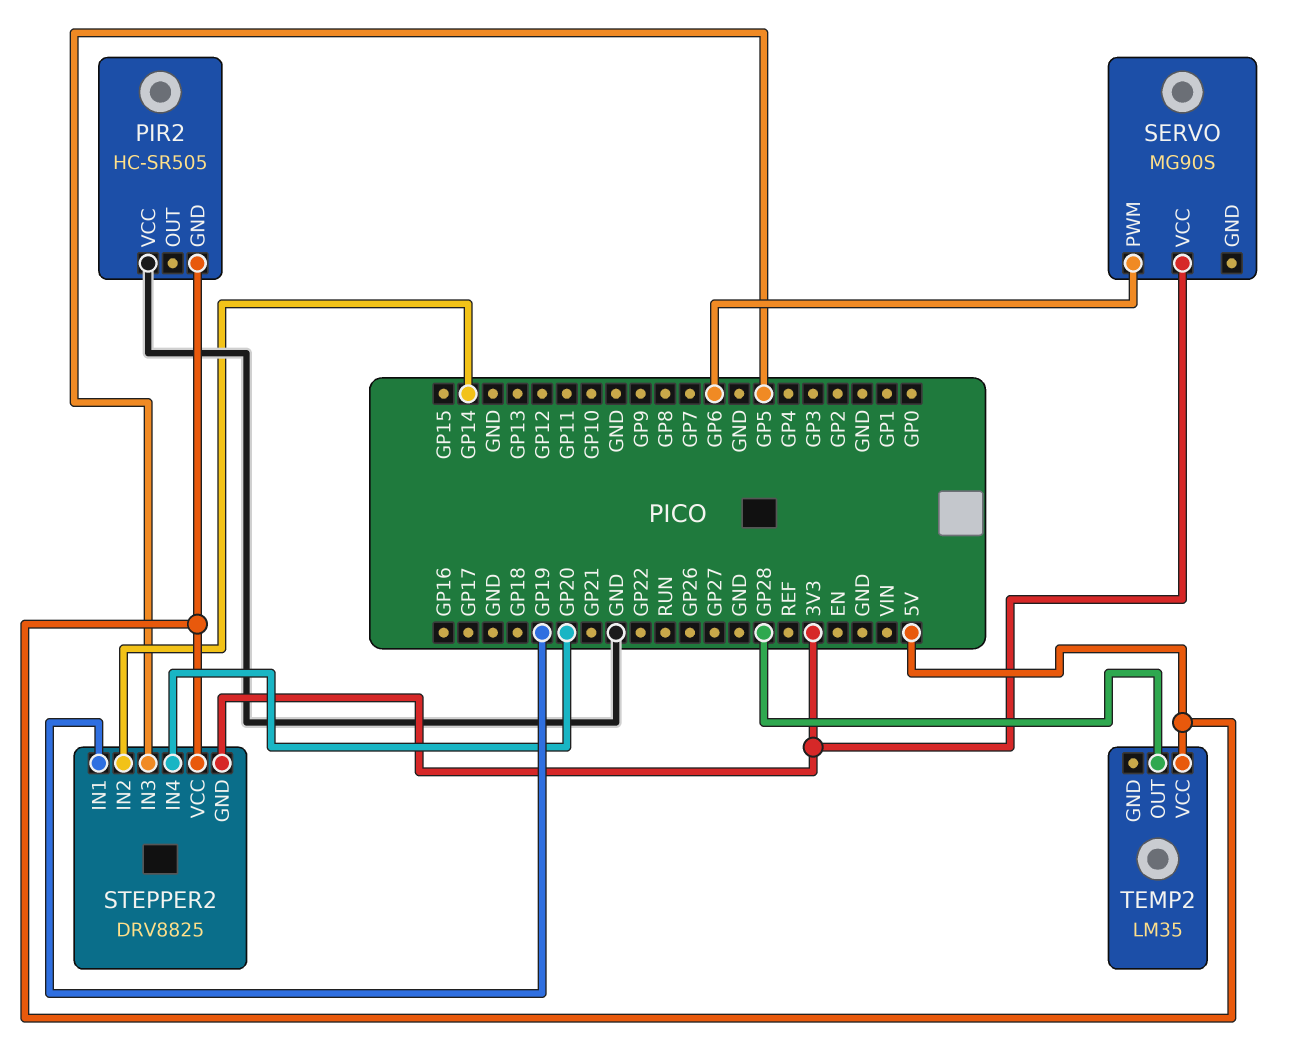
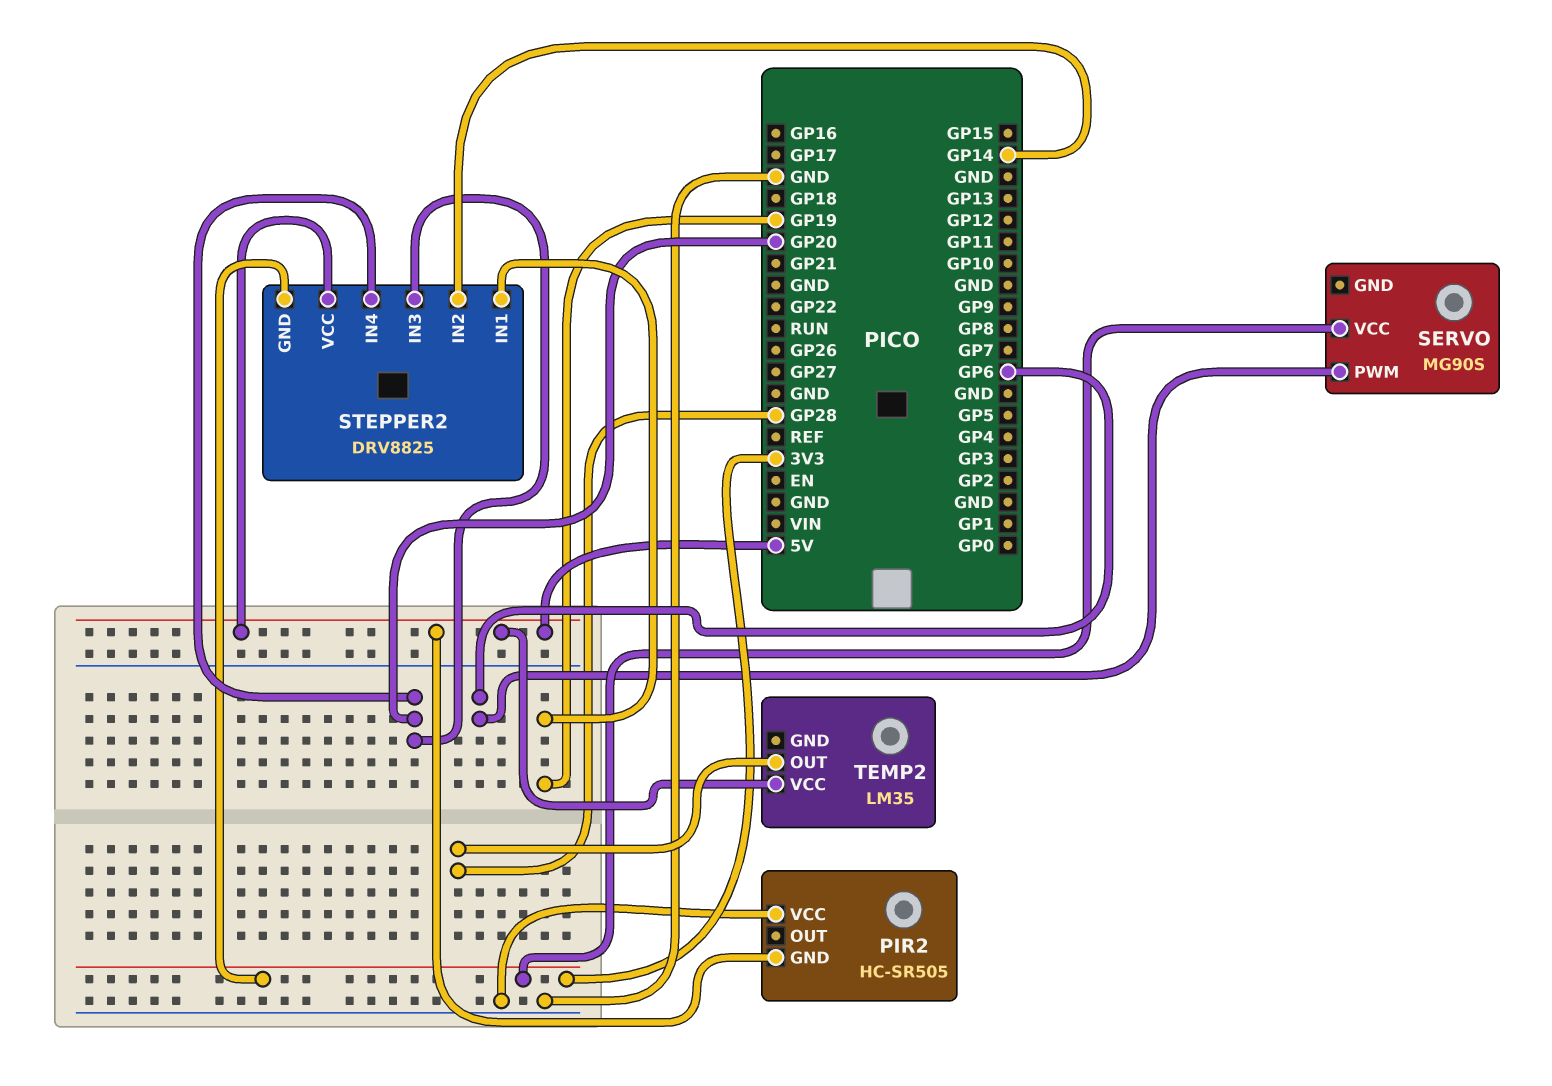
STEPPER2 pin IN3: GP5 -> GP20

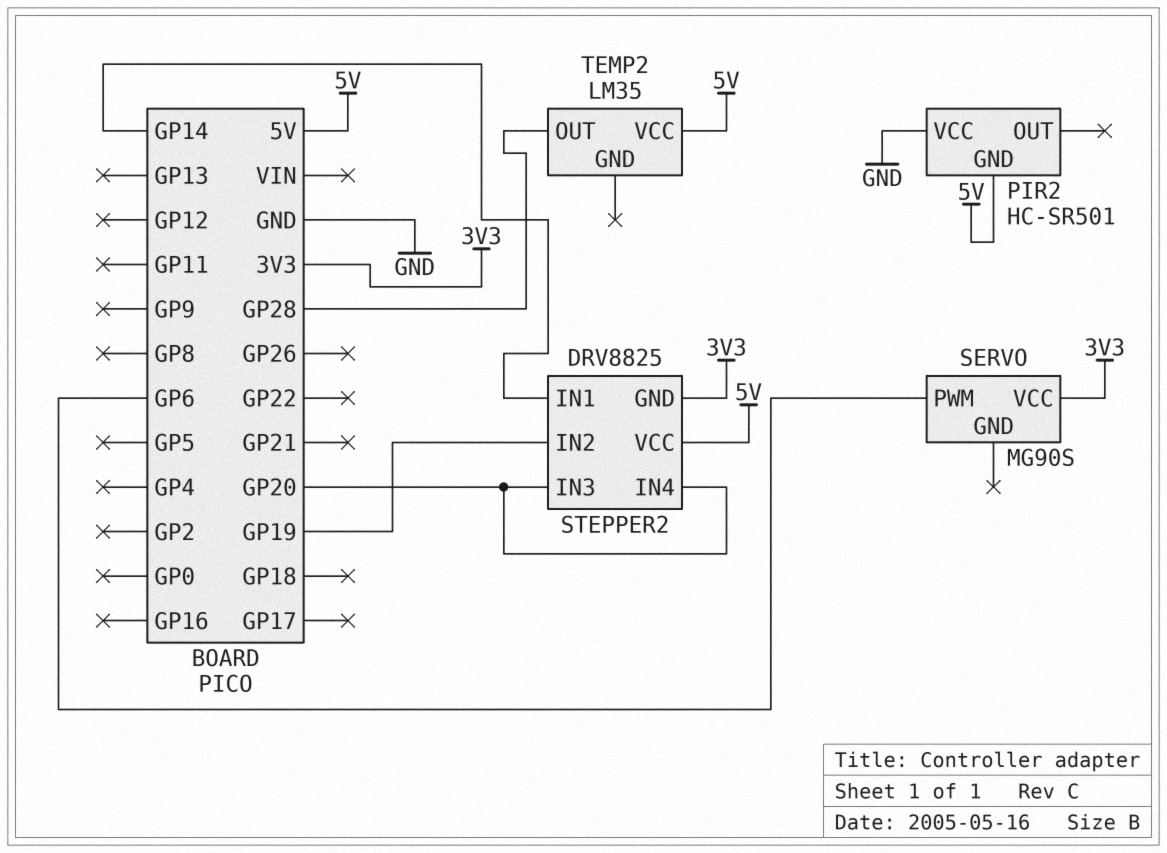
PIR2: HC-SR505 -> HC-SR501
STEPPER2 pin IN1: GP19 -> GP14
STEPPER2 pin IN2: GP14 -> GP19

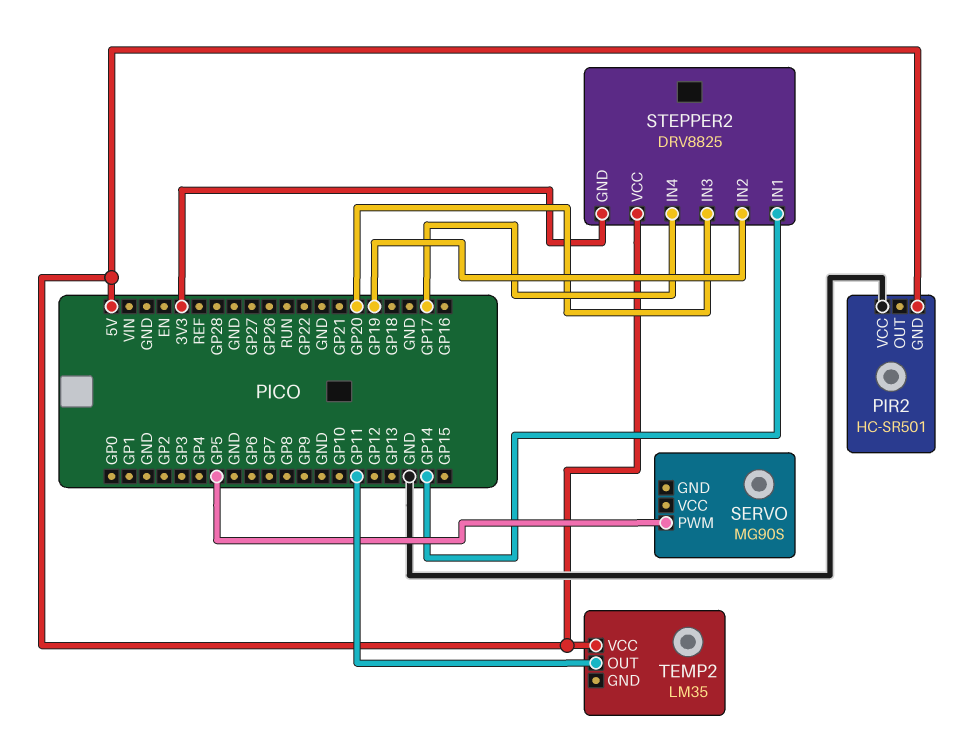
SERVO pin PWM: GP6 -> GP5
SERVO pin VCC: 3V3 -> none
STEPPER2 pin IN4: GP20 -> GP17
TEMP2 pin OUT: GP28 -> GP11

